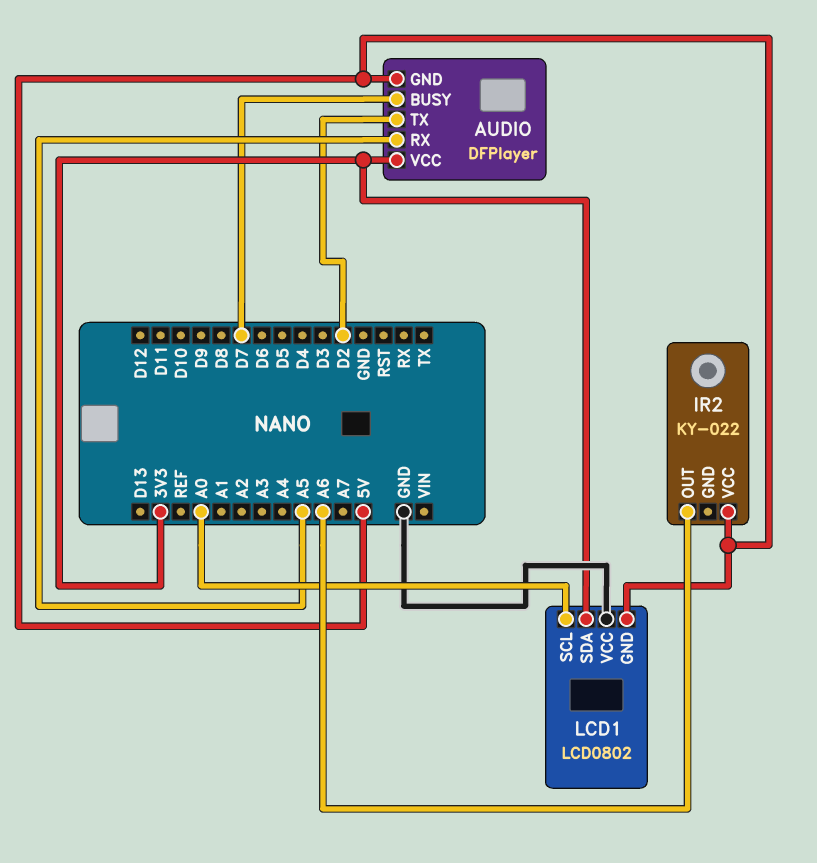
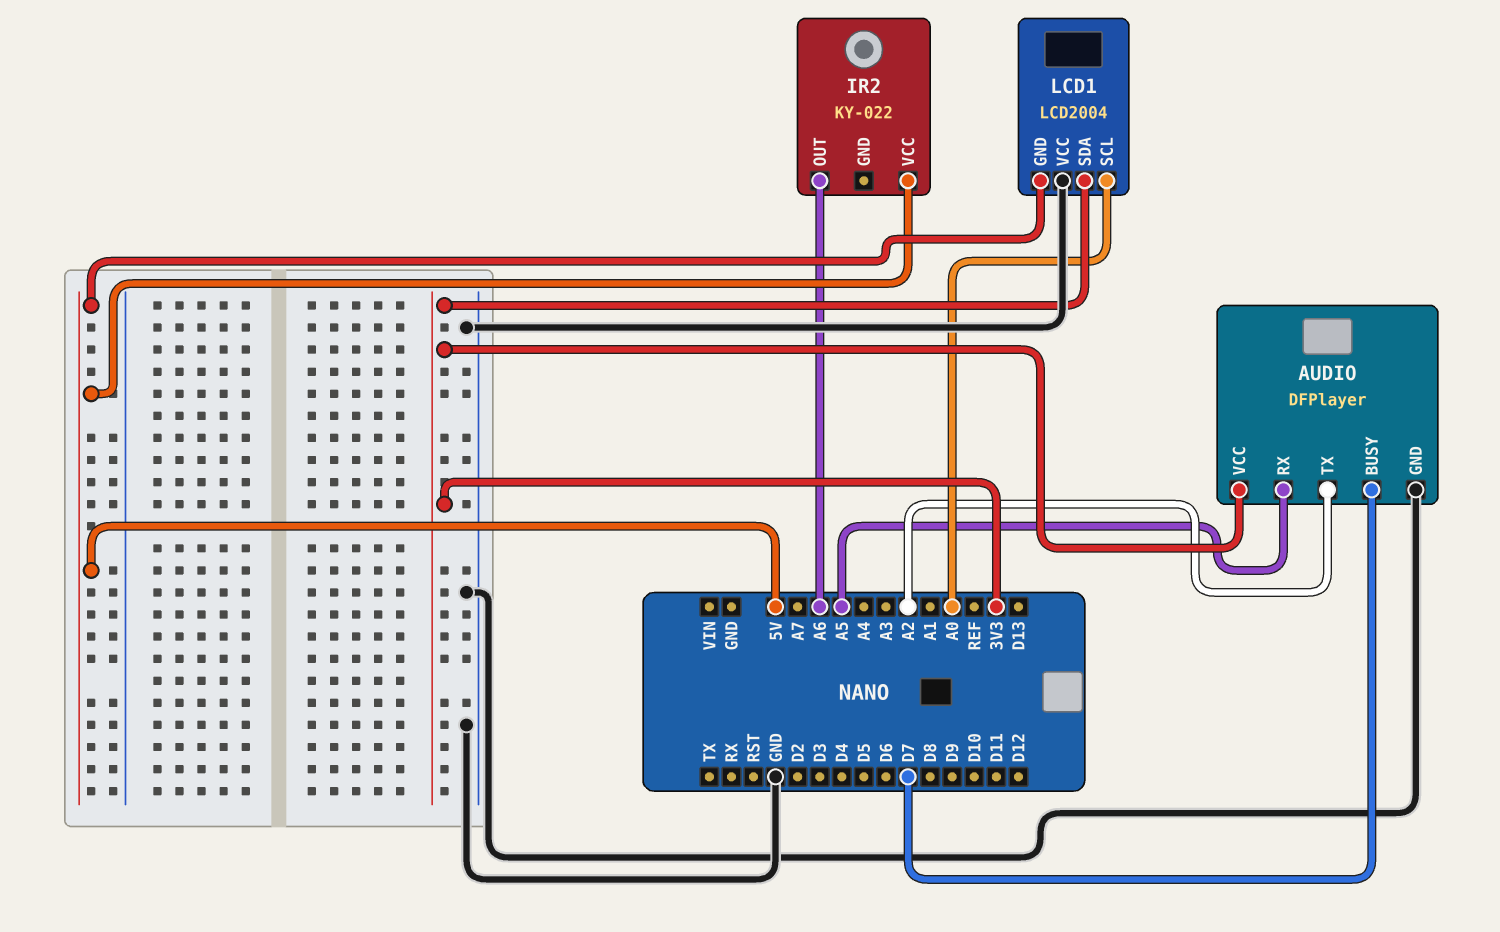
AUDIO pin GND: 5V -> GND
AUDIO pin TX: D2 -> A2
LCD1: LCD0802 -> LCD2004

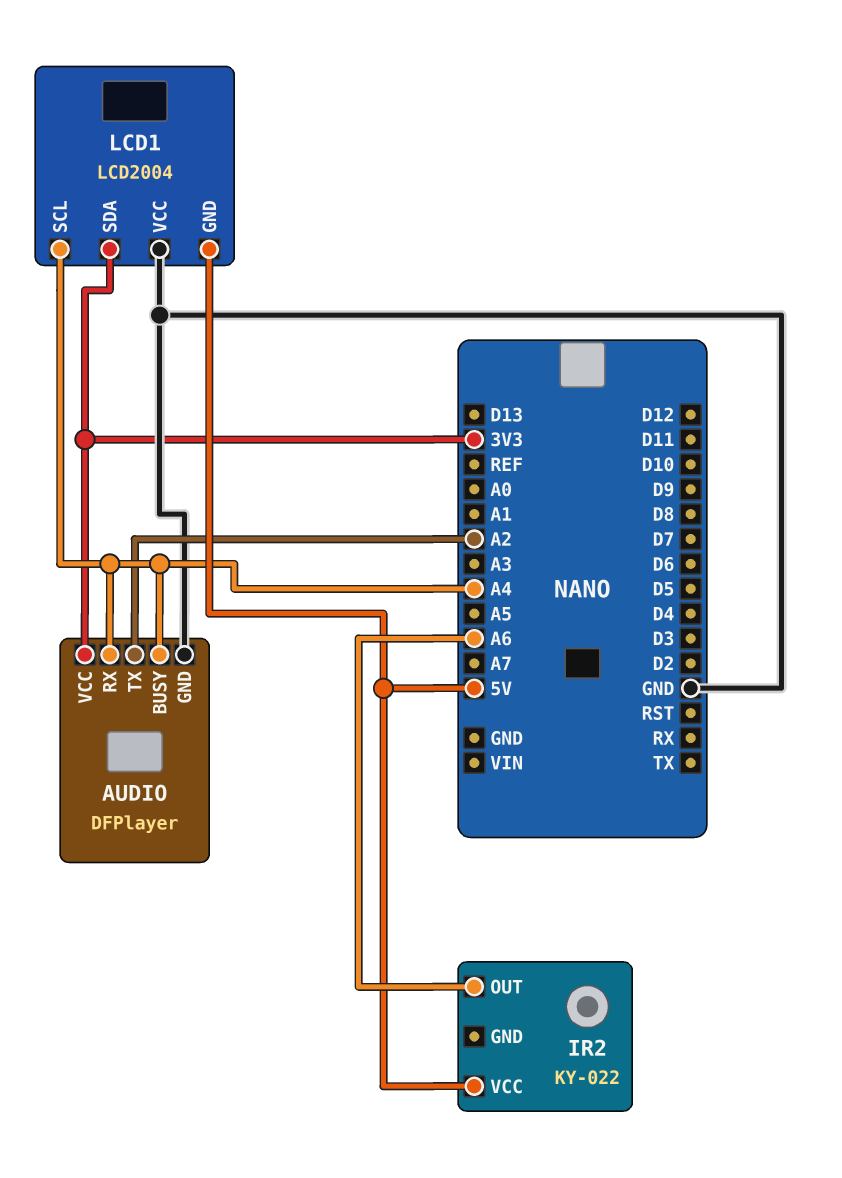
AUDIO pin BUSY: D7 -> A4
AUDIO pin RX: A5 -> A4
LCD1 pin SCL: A0 -> A4

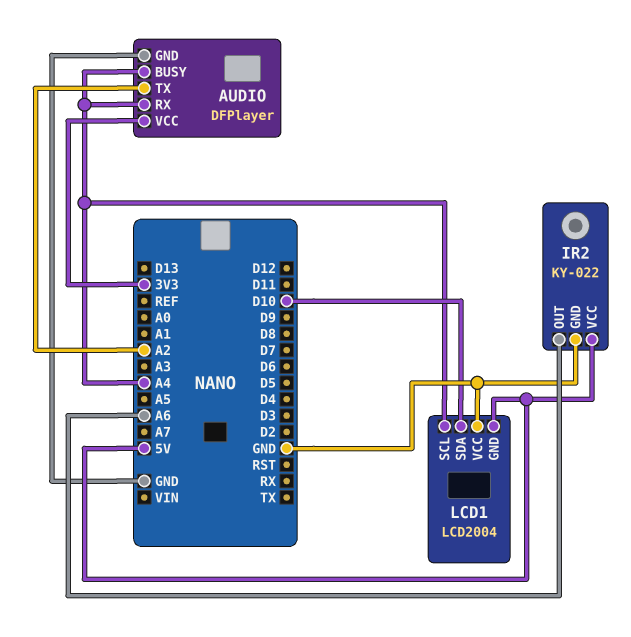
IR2 pin GND: none -> GND
LCD1 pin SDA: 3V3 -> D10

